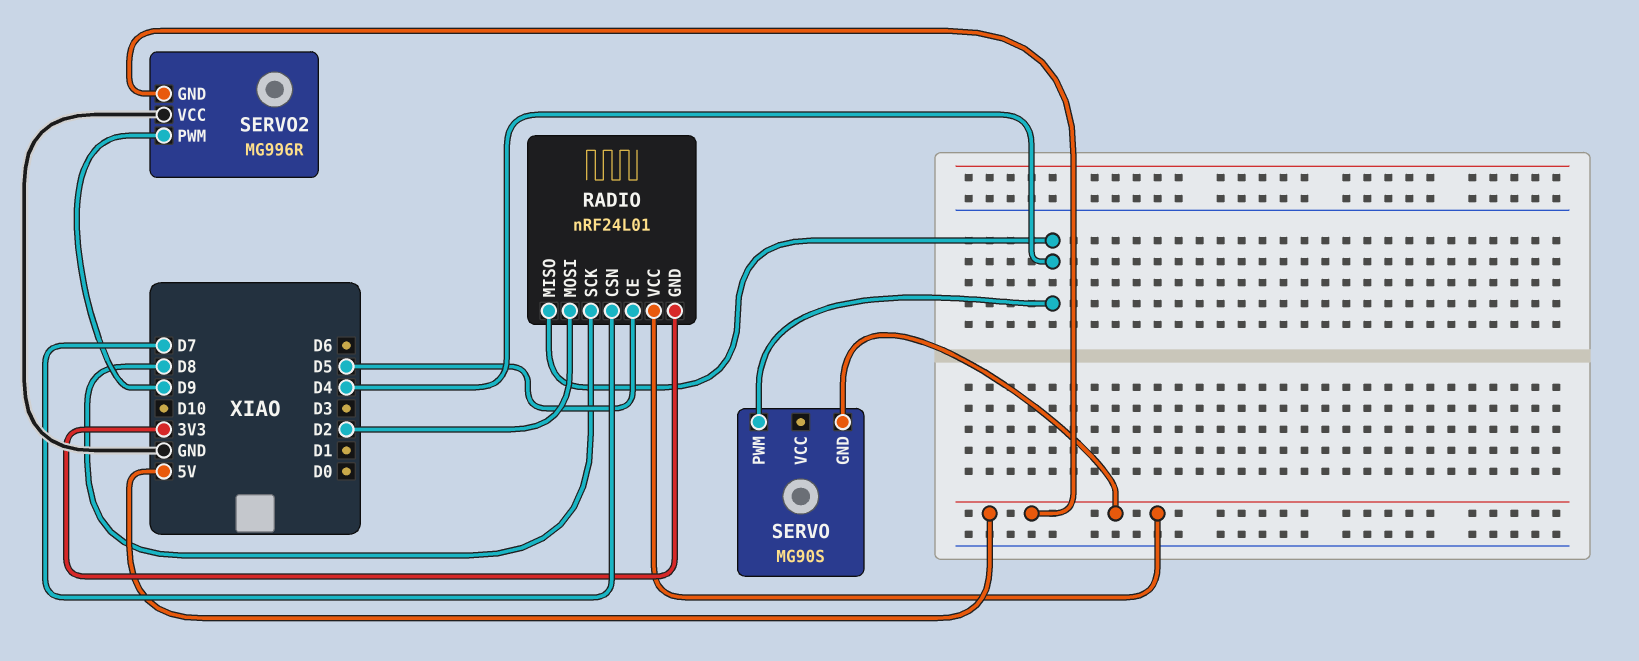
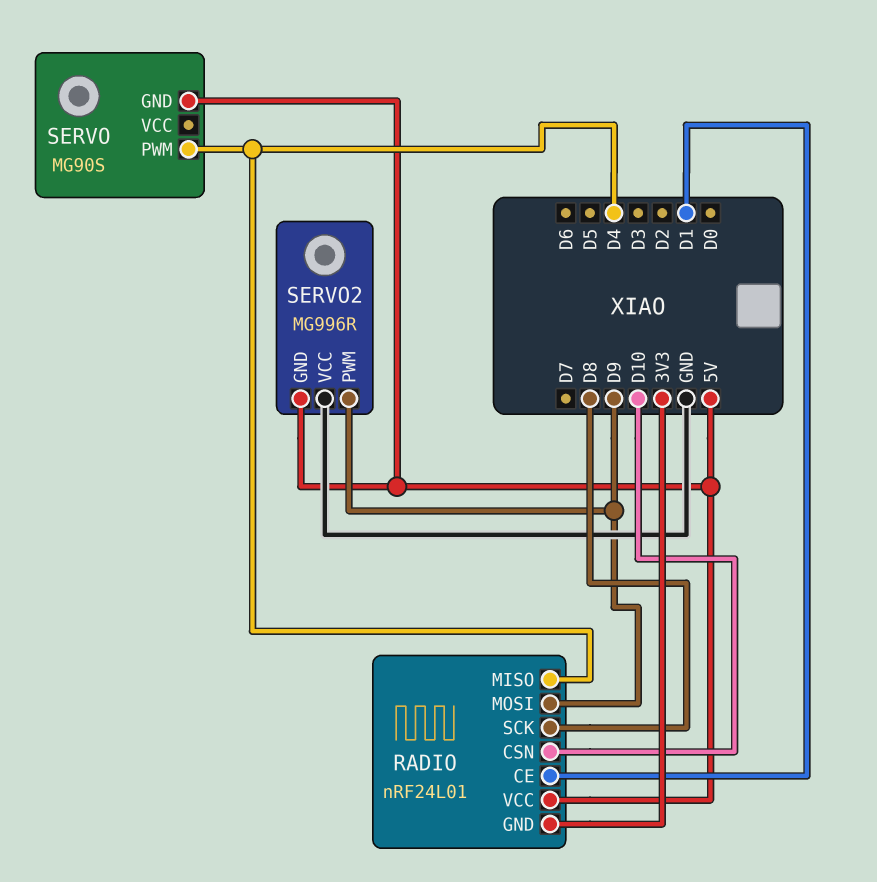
RADIO pin CE: D5 -> D1
RADIO pin CSN: D7 -> D10
RADIO pin MOSI: D2 -> D9

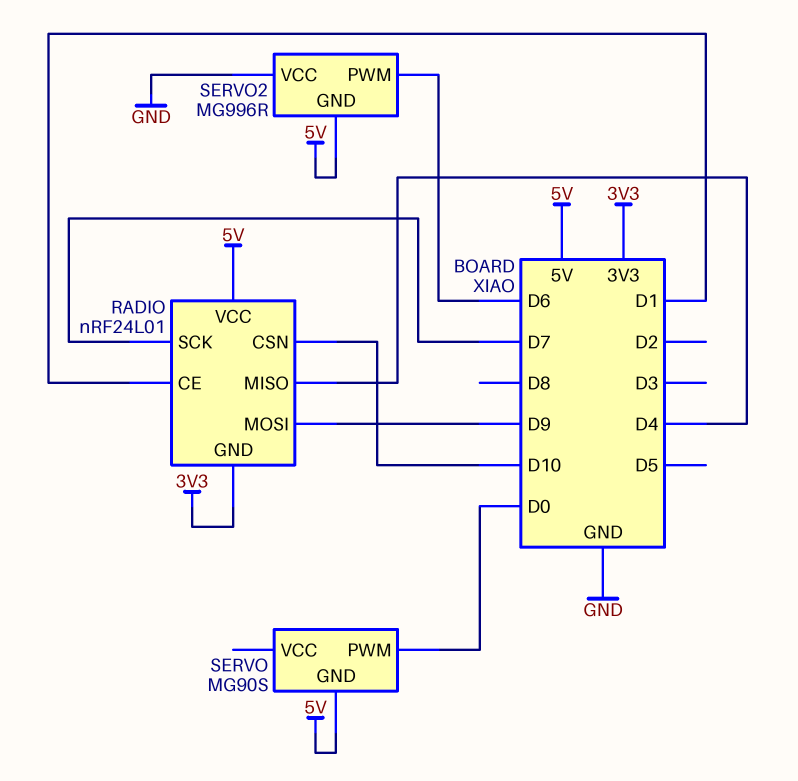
RADIO pin SCK: D8 -> D7
SERVO pin PWM: D4 -> D0
SERVO2 pin PWM: D9 -> D6

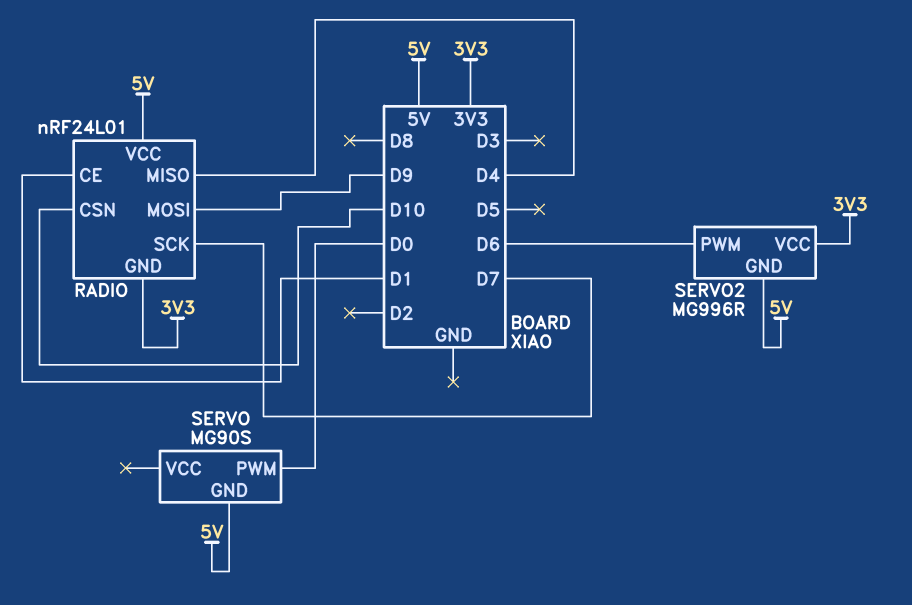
SERVO2 pin VCC: GND -> 3V3

